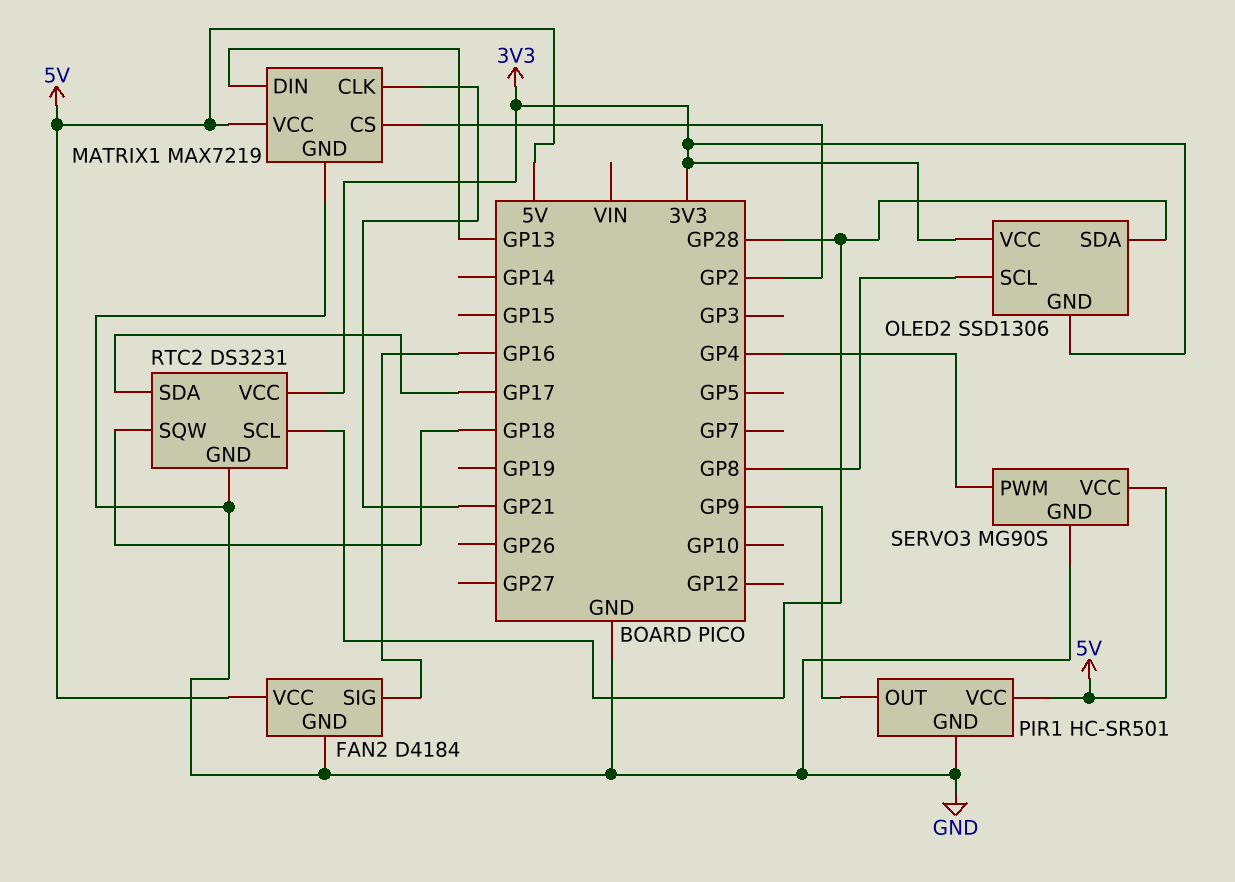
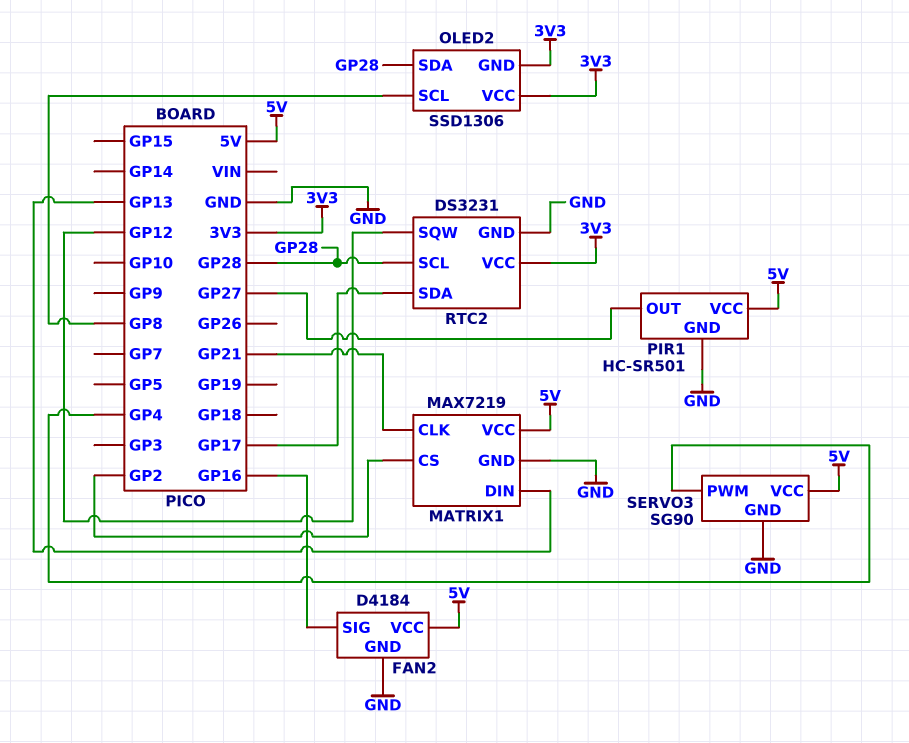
PIR1 pin OUT: GP9 -> GP27
RTC2 pin SQW: GP18 -> GP12
SERVO3: MG90S -> SG90

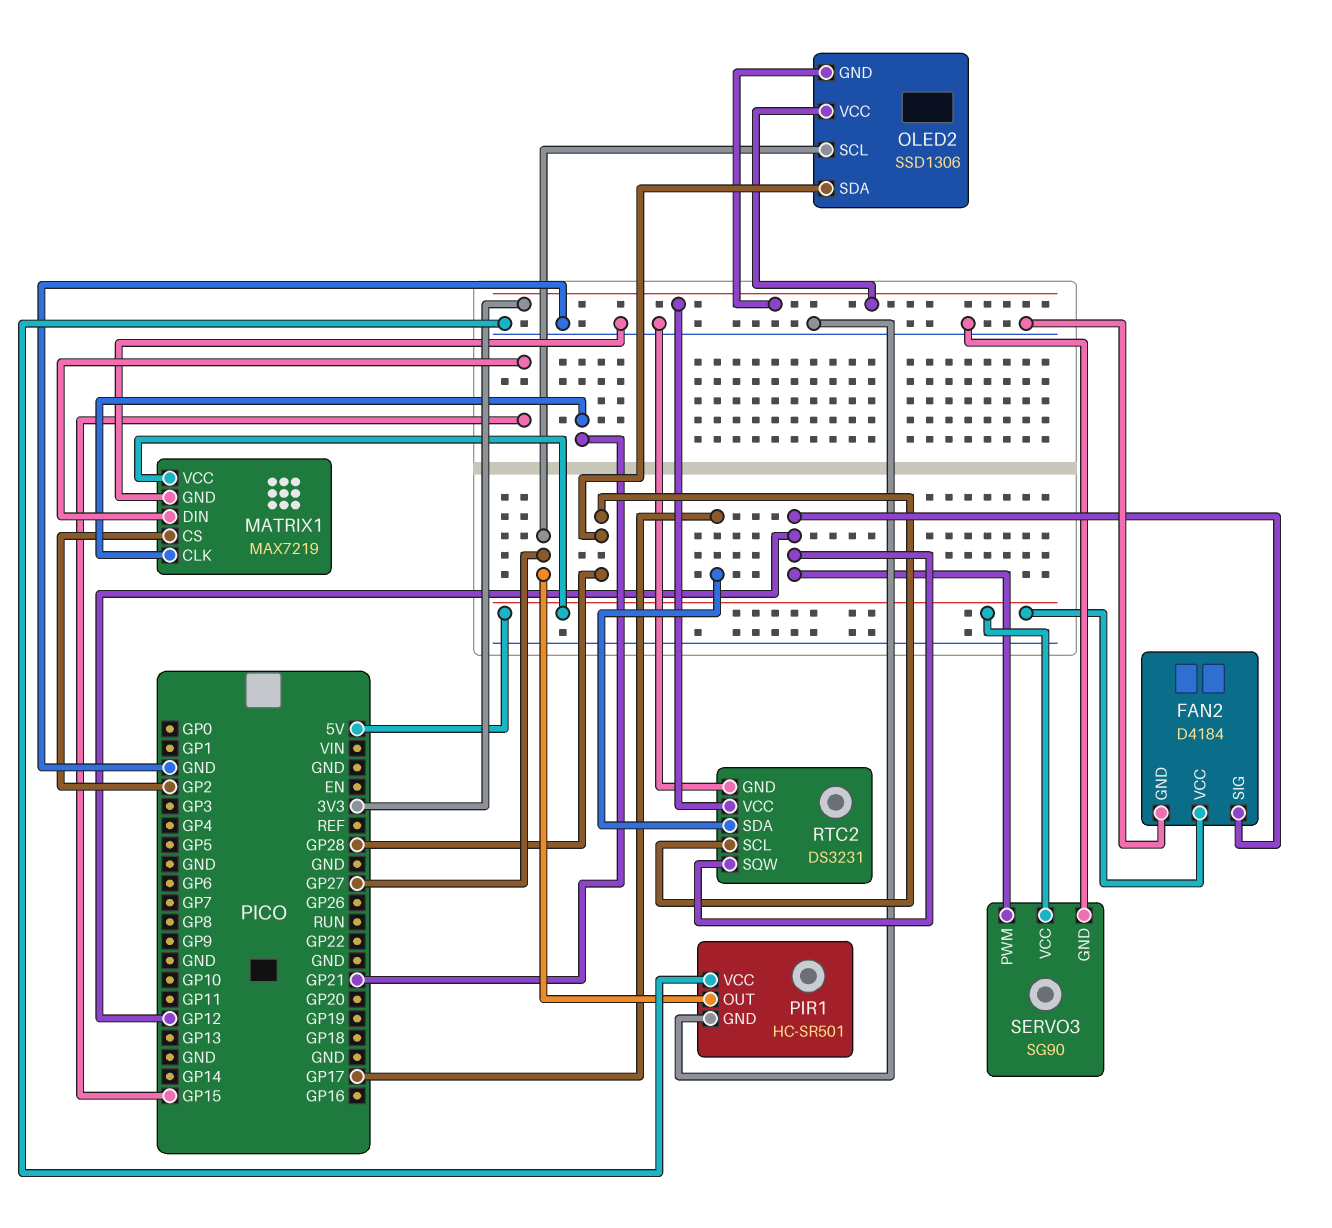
FAN2 pin SIG: GP16 -> GP12
MATRIX1 pin DIN: GP13 -> GP15
OLED2 pin SCL: GP8 -> GP27
PIR1 pin VCC: 5V -> GND
SERVO3 pin PWM: GP4 -> GP12

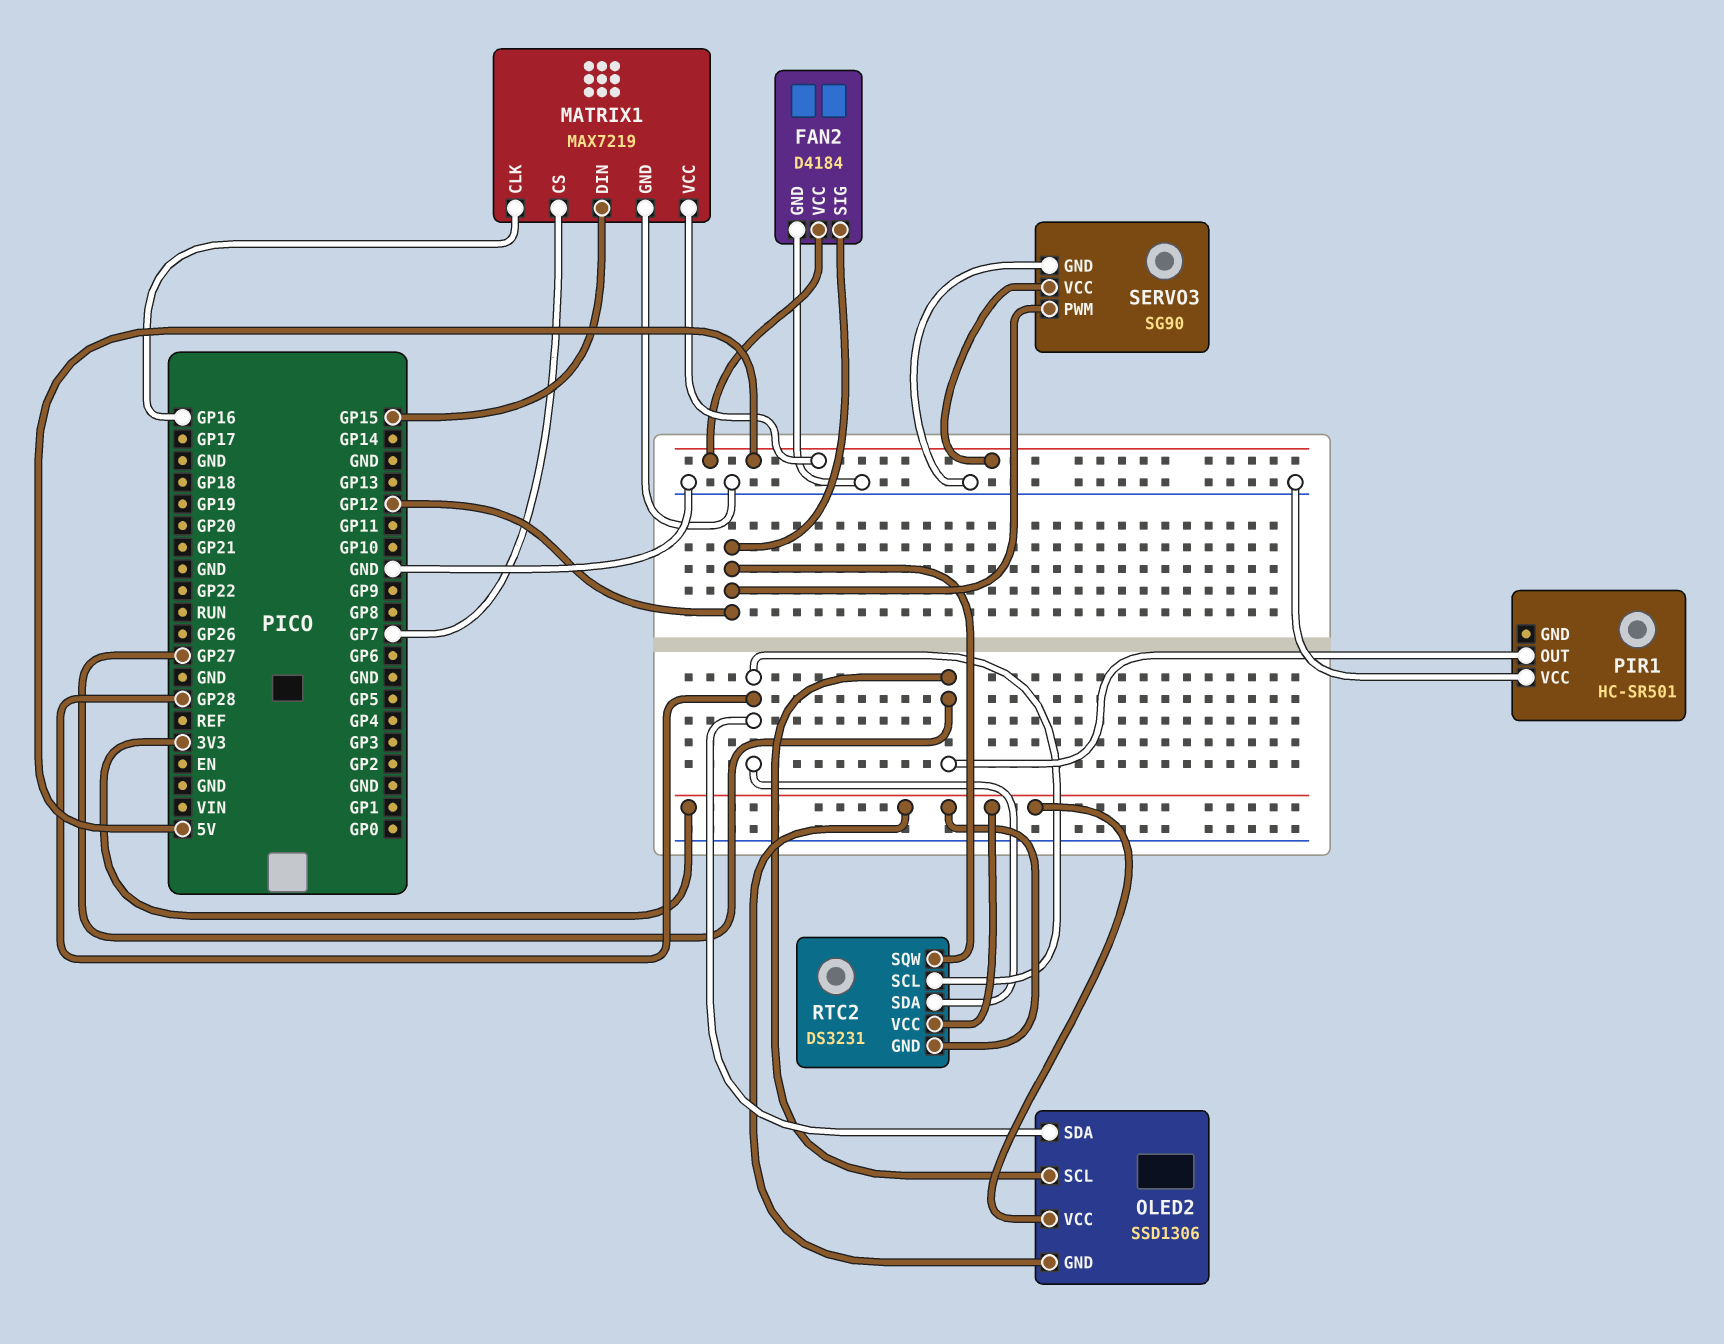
MATRIX1 pin CLK: GP21 -> GP16
MATRIX1 pin CS: GP2 -> GP7
PIR1 pin GND: GND -> none
RTC2 pin GND: GND -> 3V3
RTC2 pin SDA: GP17 -> GP28

